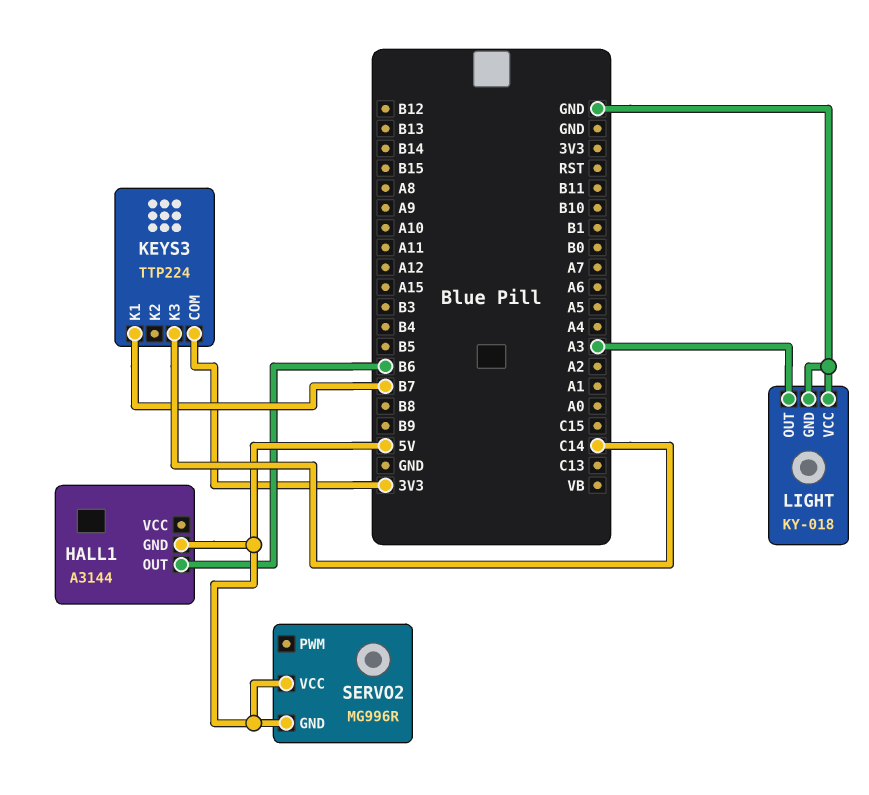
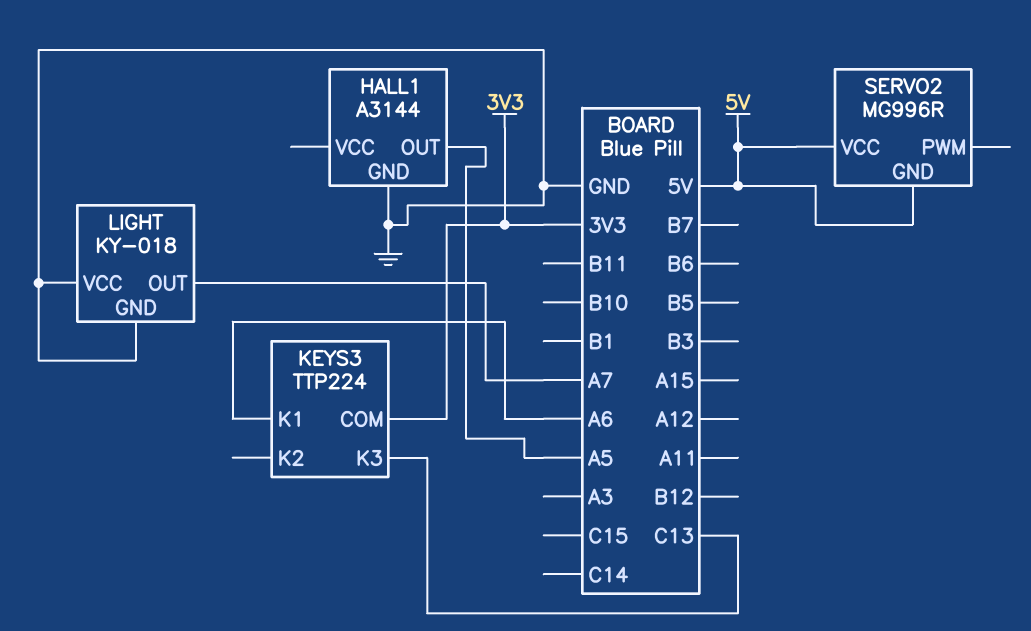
HALL1 pin GND: 5V -> GND
HALL1 pin OUT: B6 -> A5
KEYS3 pin K1: B7 -> A6
KEYS3 pin K3: C14 -> C13
LIGHT pin OUT: A3 -> A7

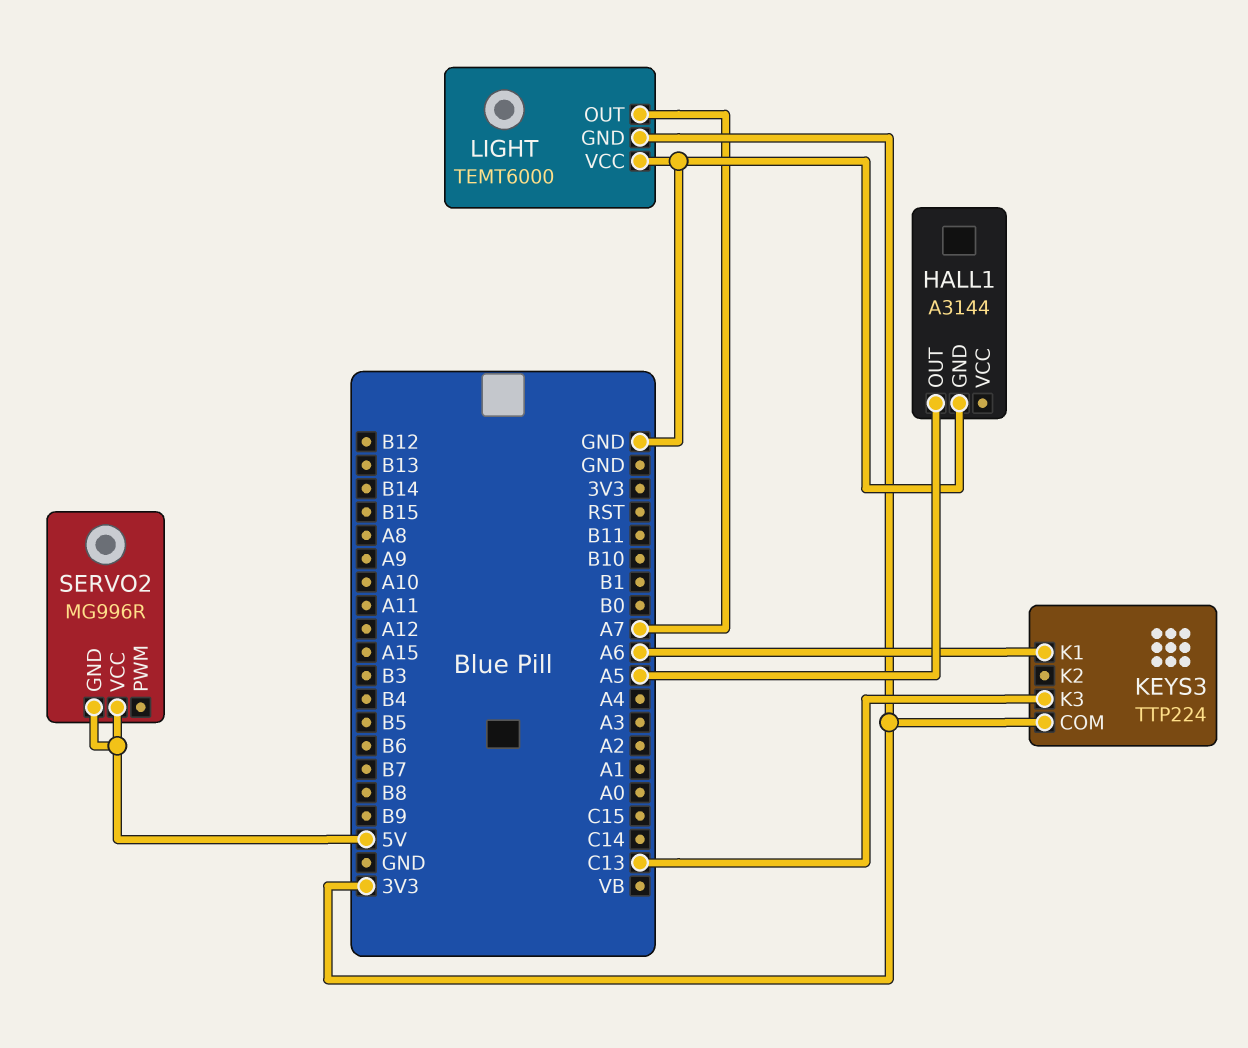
LIGHT: KY-018 -> TEMT6000
LIGHT pin GND: GND -> 3V3

